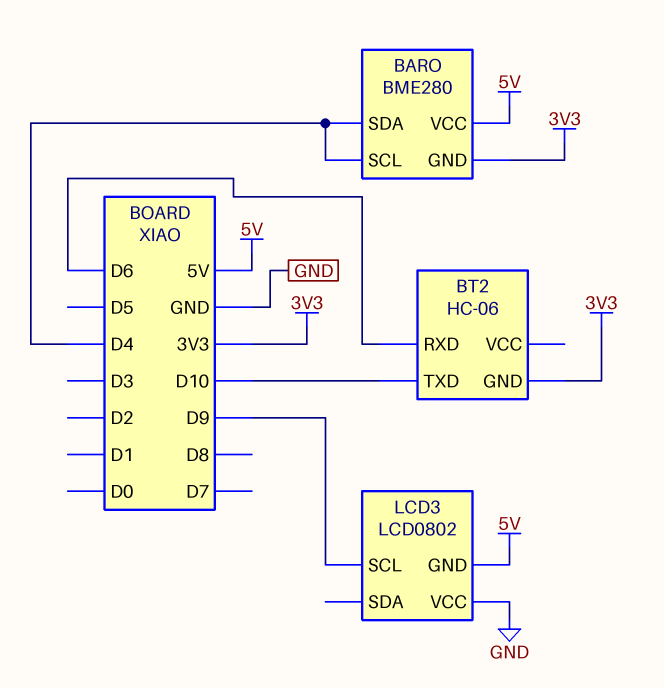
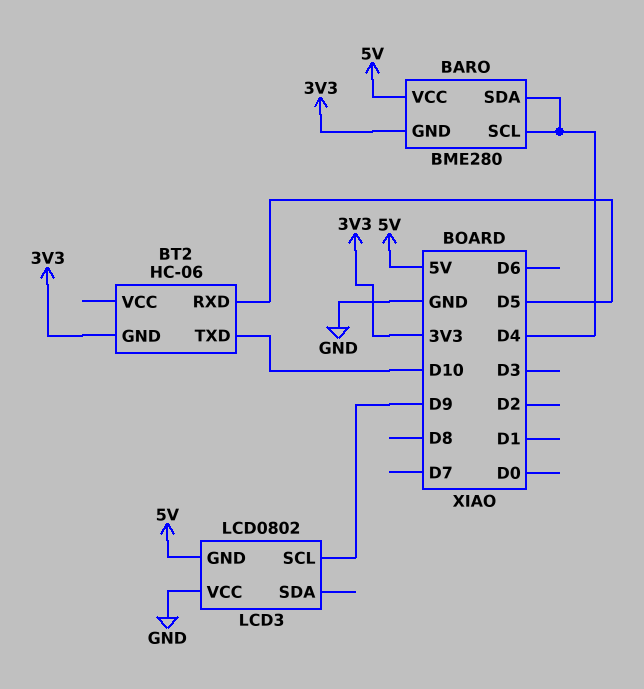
BT2 pin RXD: D6 -> D5

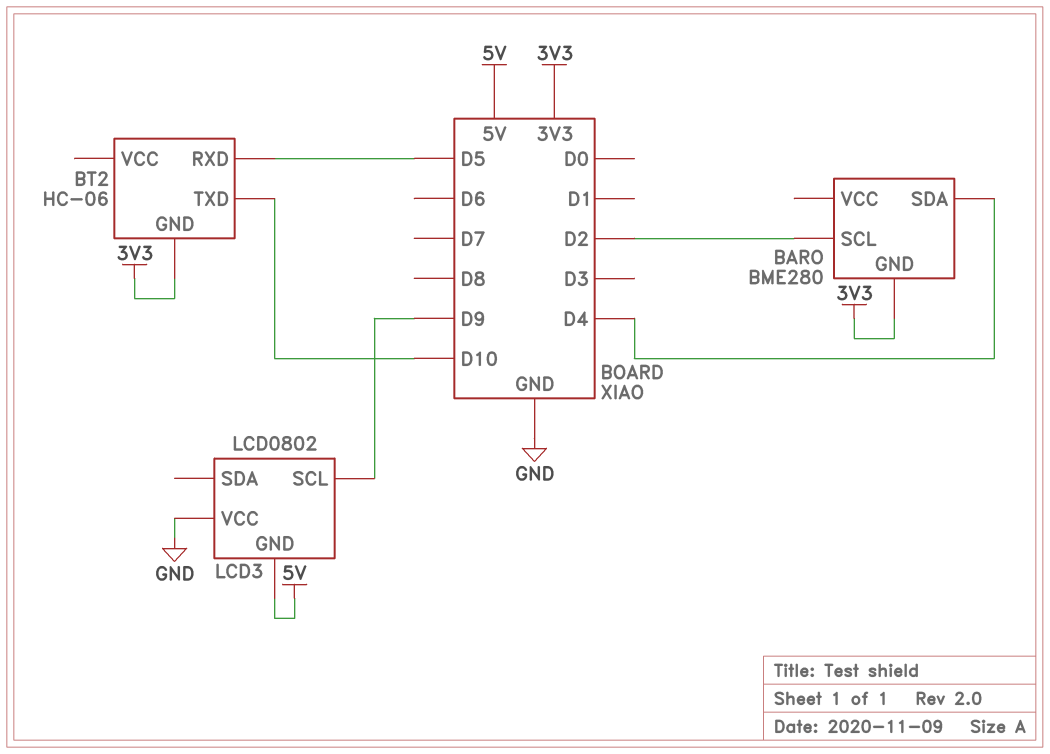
BARO pin SCL: D4 -> D2
BARO pin VCC: 5V -> none

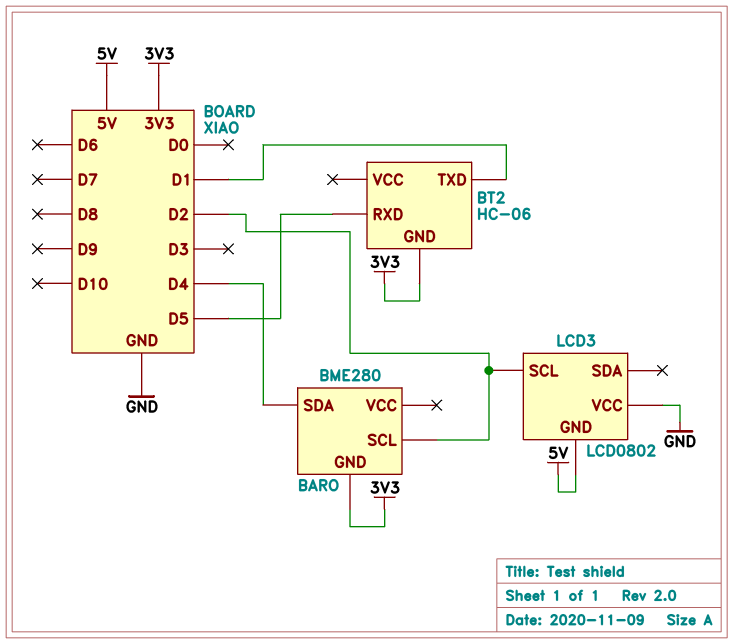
BT2 pin TXD: D10 -> D1
LCD3 pin SCL: D9 -> D2

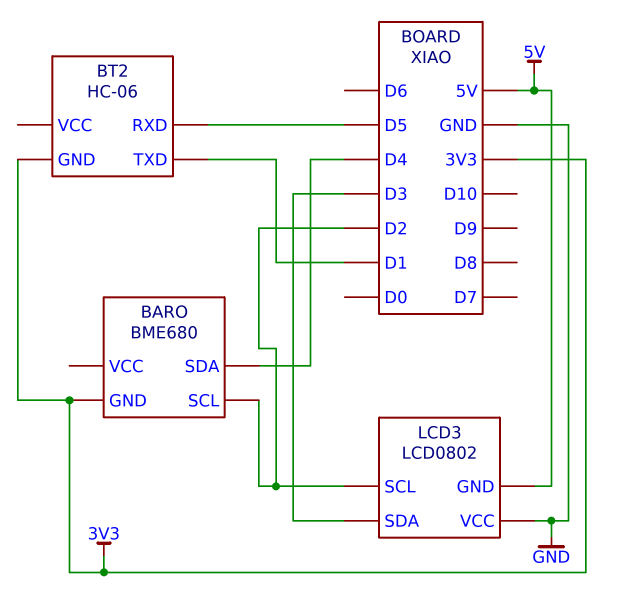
BARO: BME280 -> BME680
LCD3 pin SDA: none -> D3

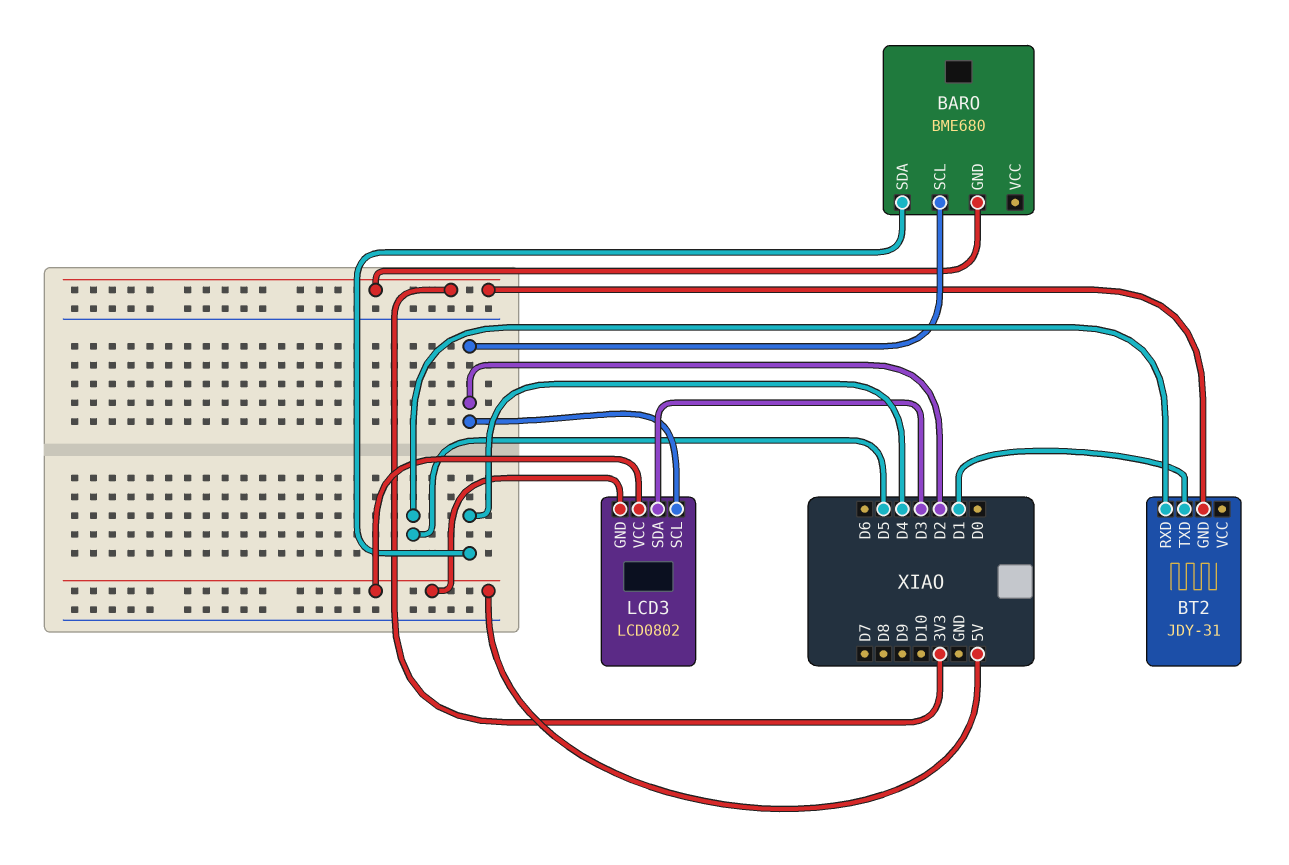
BT2: HC-06 -> JDY-31
LCD3 pin VCC: GND -> 5V

